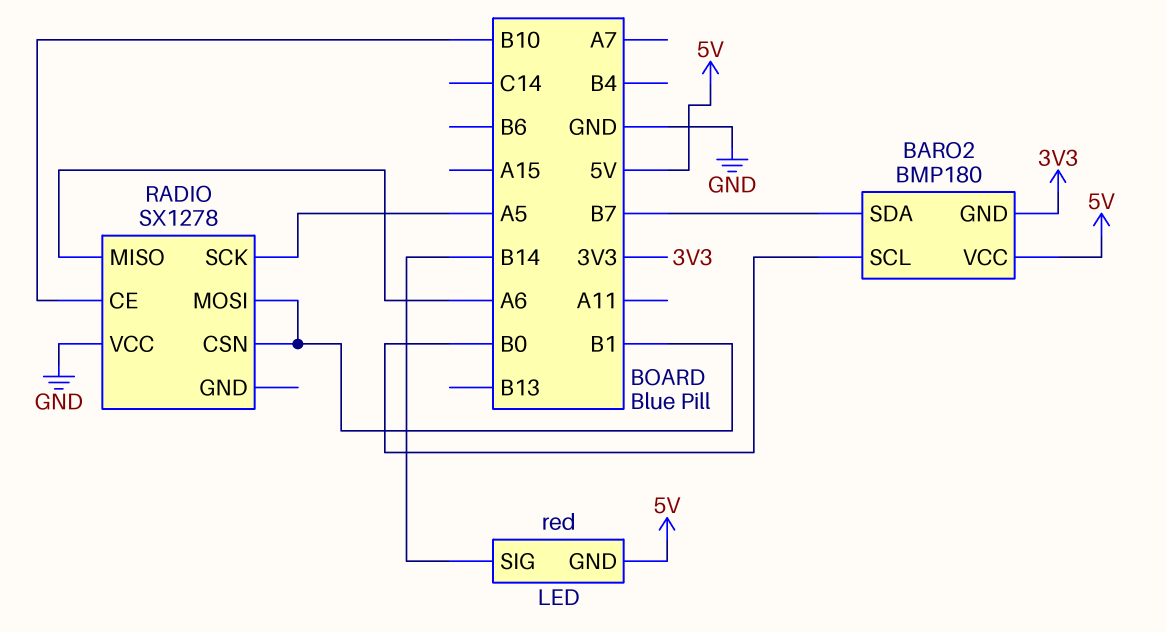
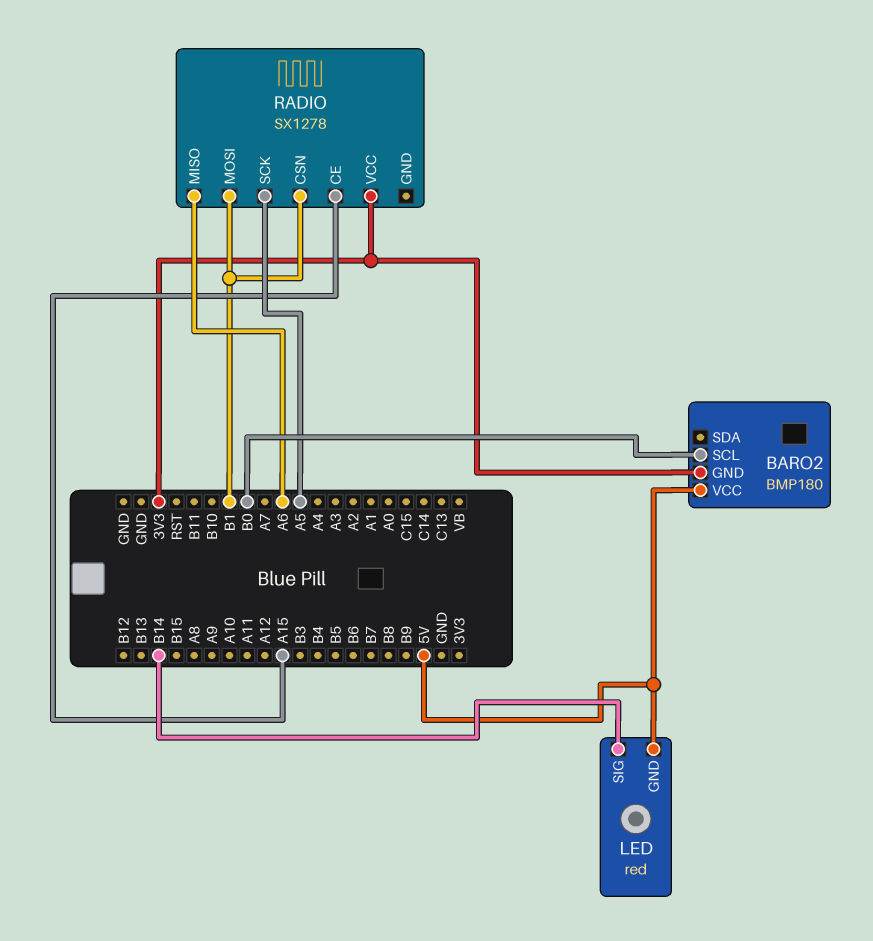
BARO2 pin SDA: B7 -> none
RADIO pin CE: B10 -> A15
RADIO pin VCC: GND -> 3V3

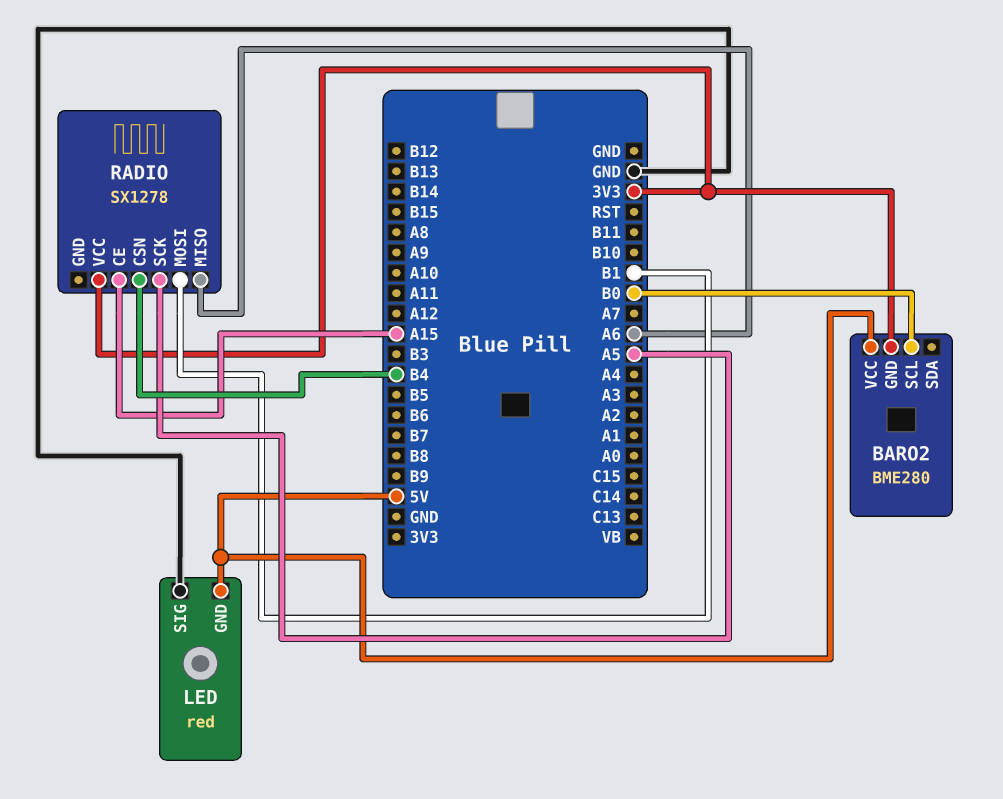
BARO2: BMP180 -> BME280
LED pin SIG: B14 -> GND
RADIO pin CSN: B1 -> B4

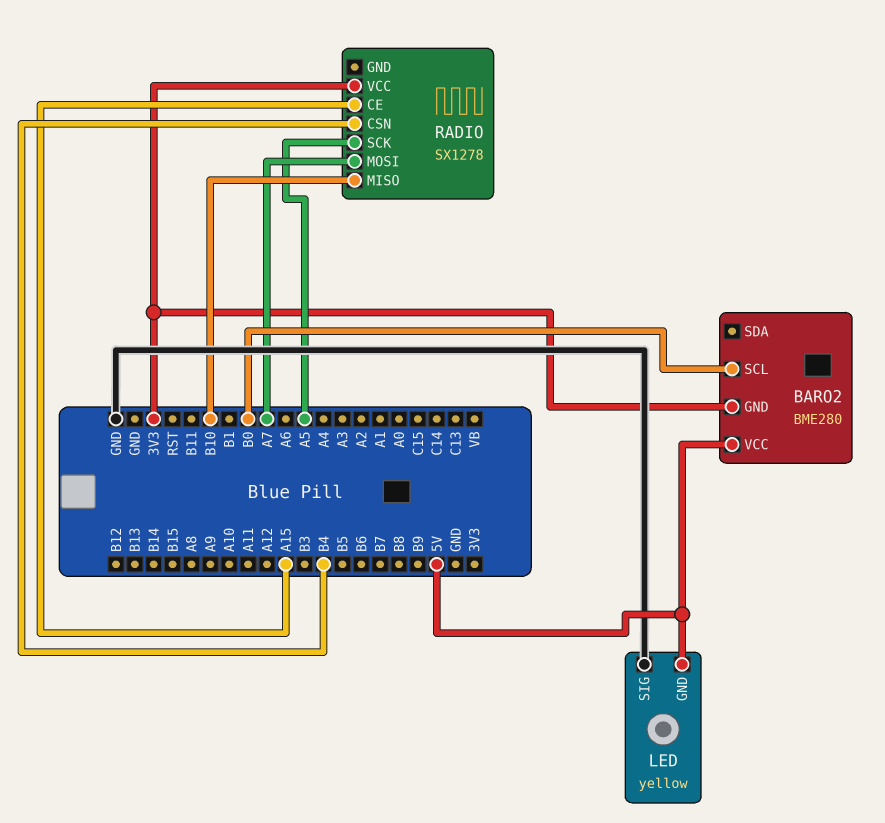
LED: red -> yellow
RADIO pin MISO: A6 -> B10
RADIO pin MOSI: B1 -> A7

